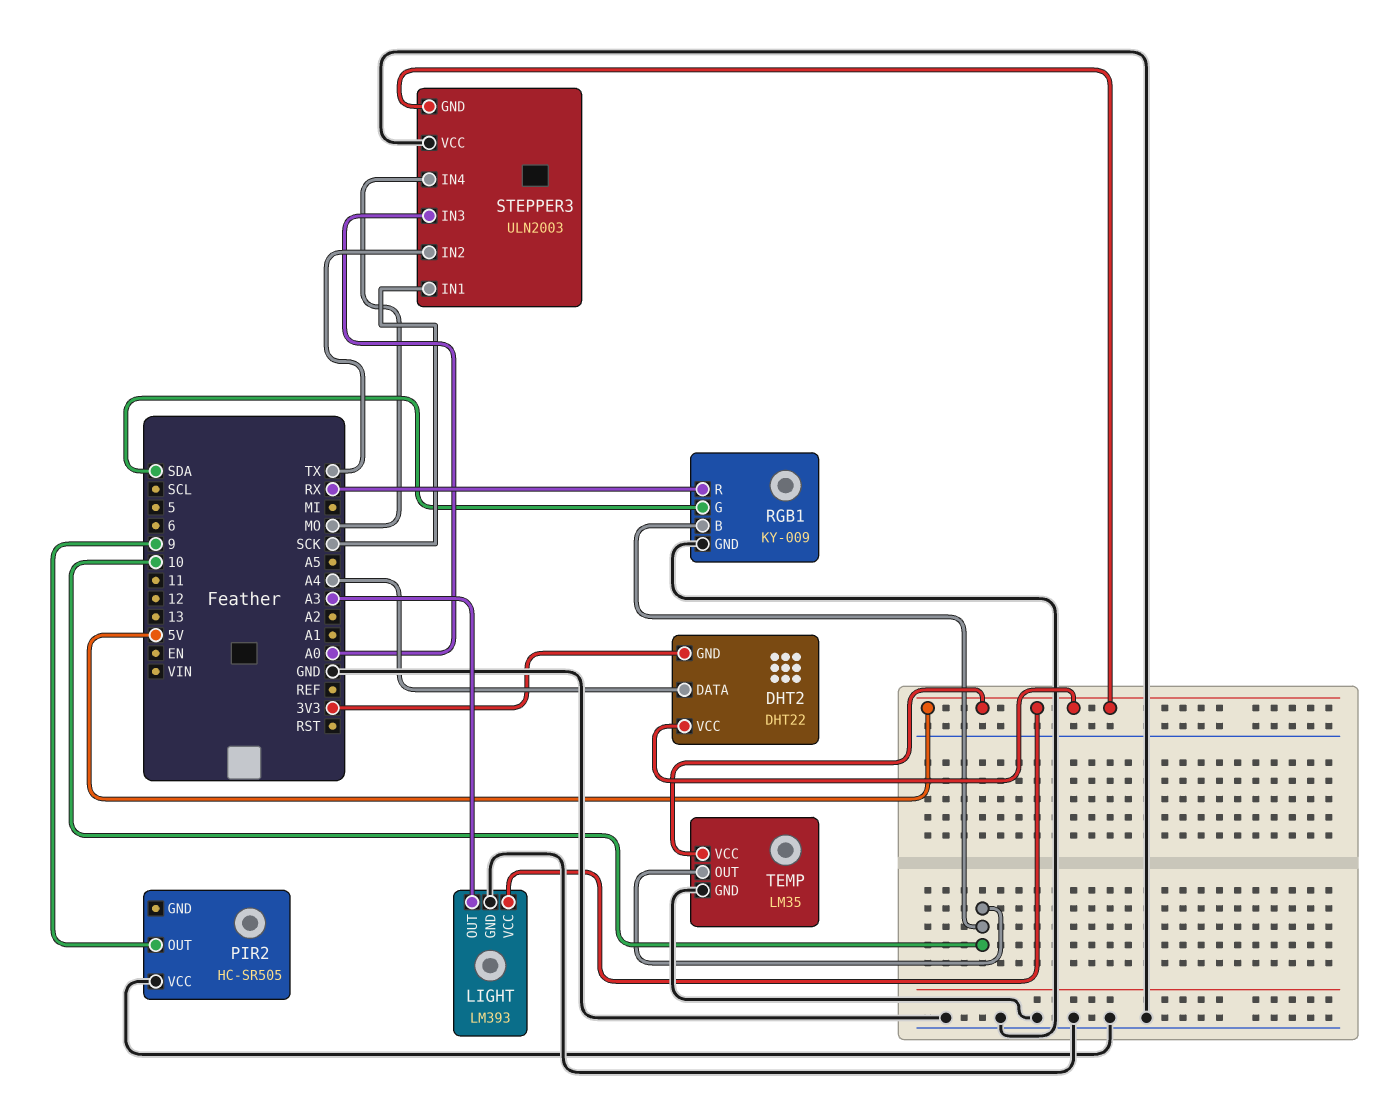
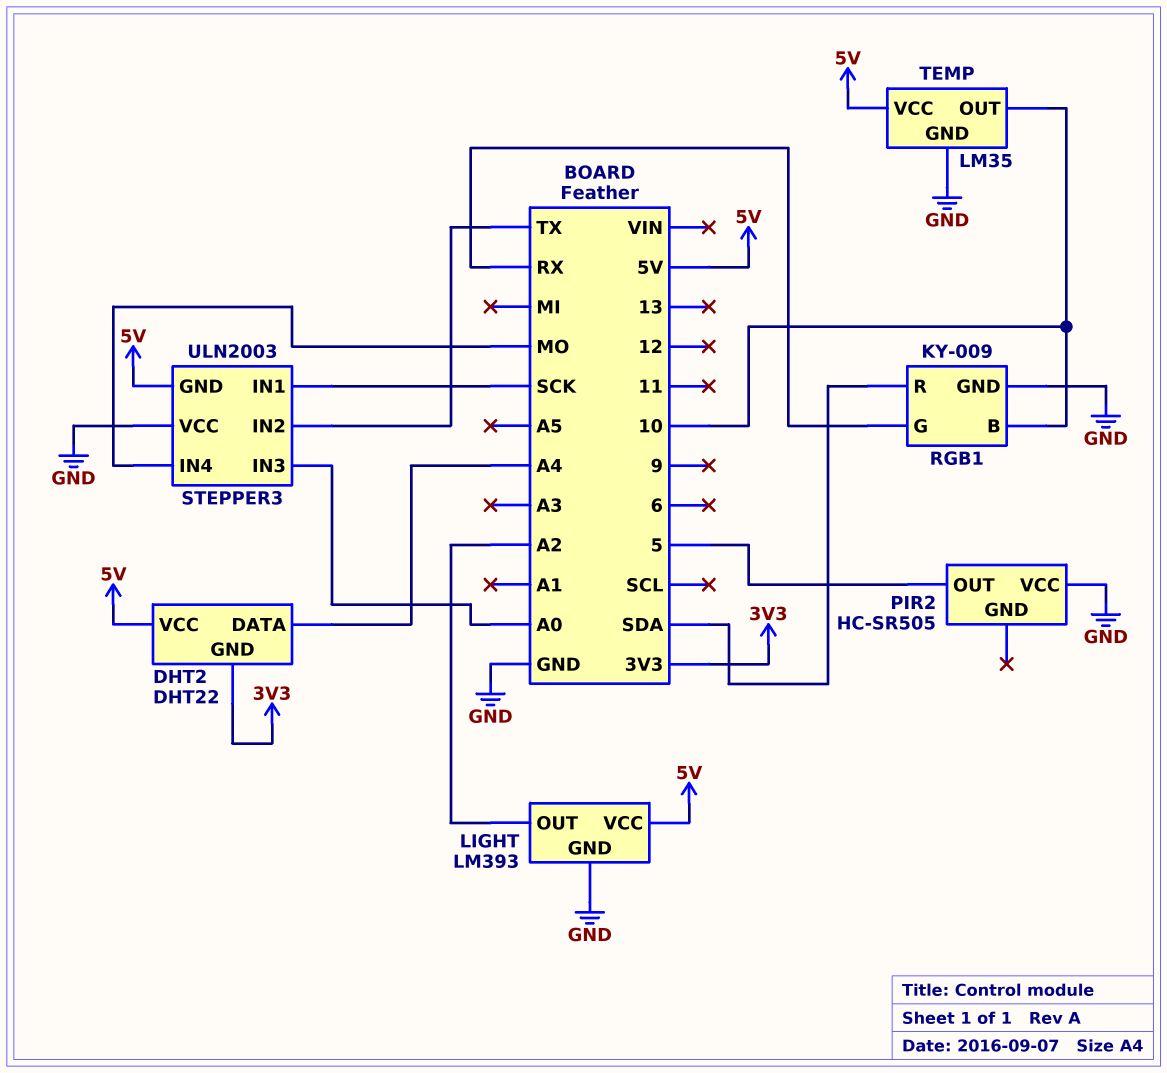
LIGHT pin OUT: A3 -> A2
PIR2 pin OUT: 9 -> 5
RGB1 pin G: SDA -> RX
RGB1 pin R: RX -> SDA

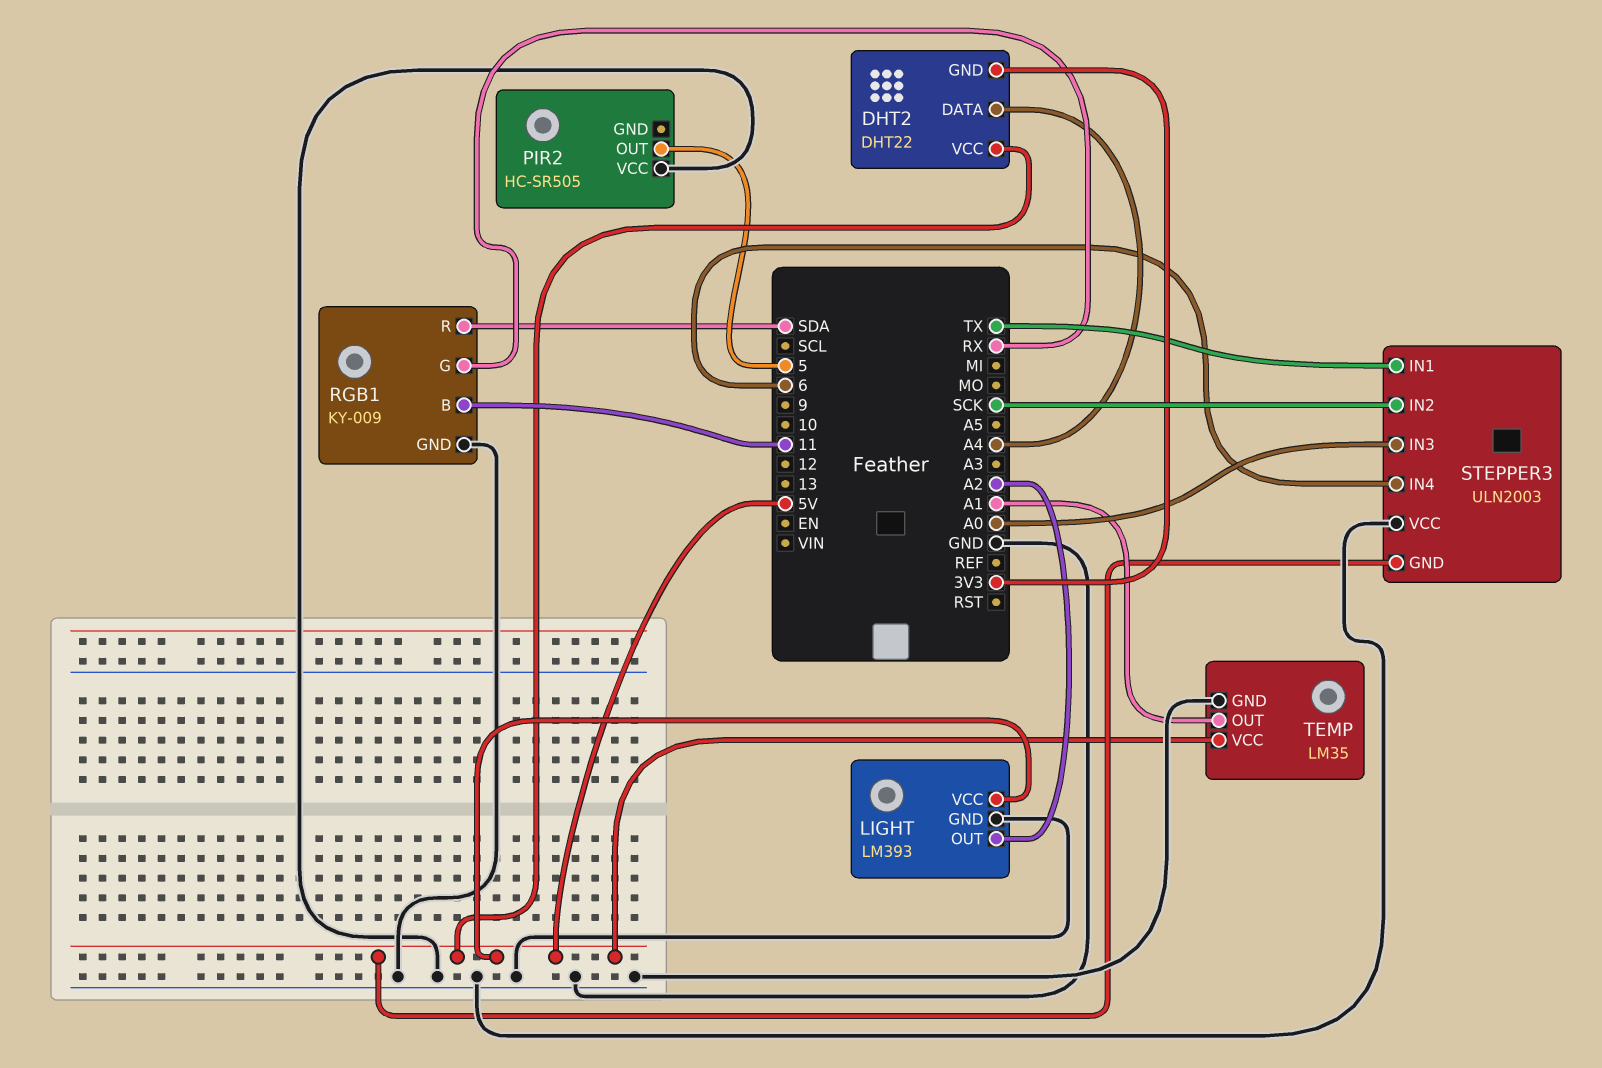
RGB1 pin B: 10 -> 11
STEPPER3 pin IN1: SCK -> TX
STEPPER3 pin IN2: TX -> SCK
STEPPER3 pin IN4: MO -> 6
TEMP pin OUT: 10 -> A1

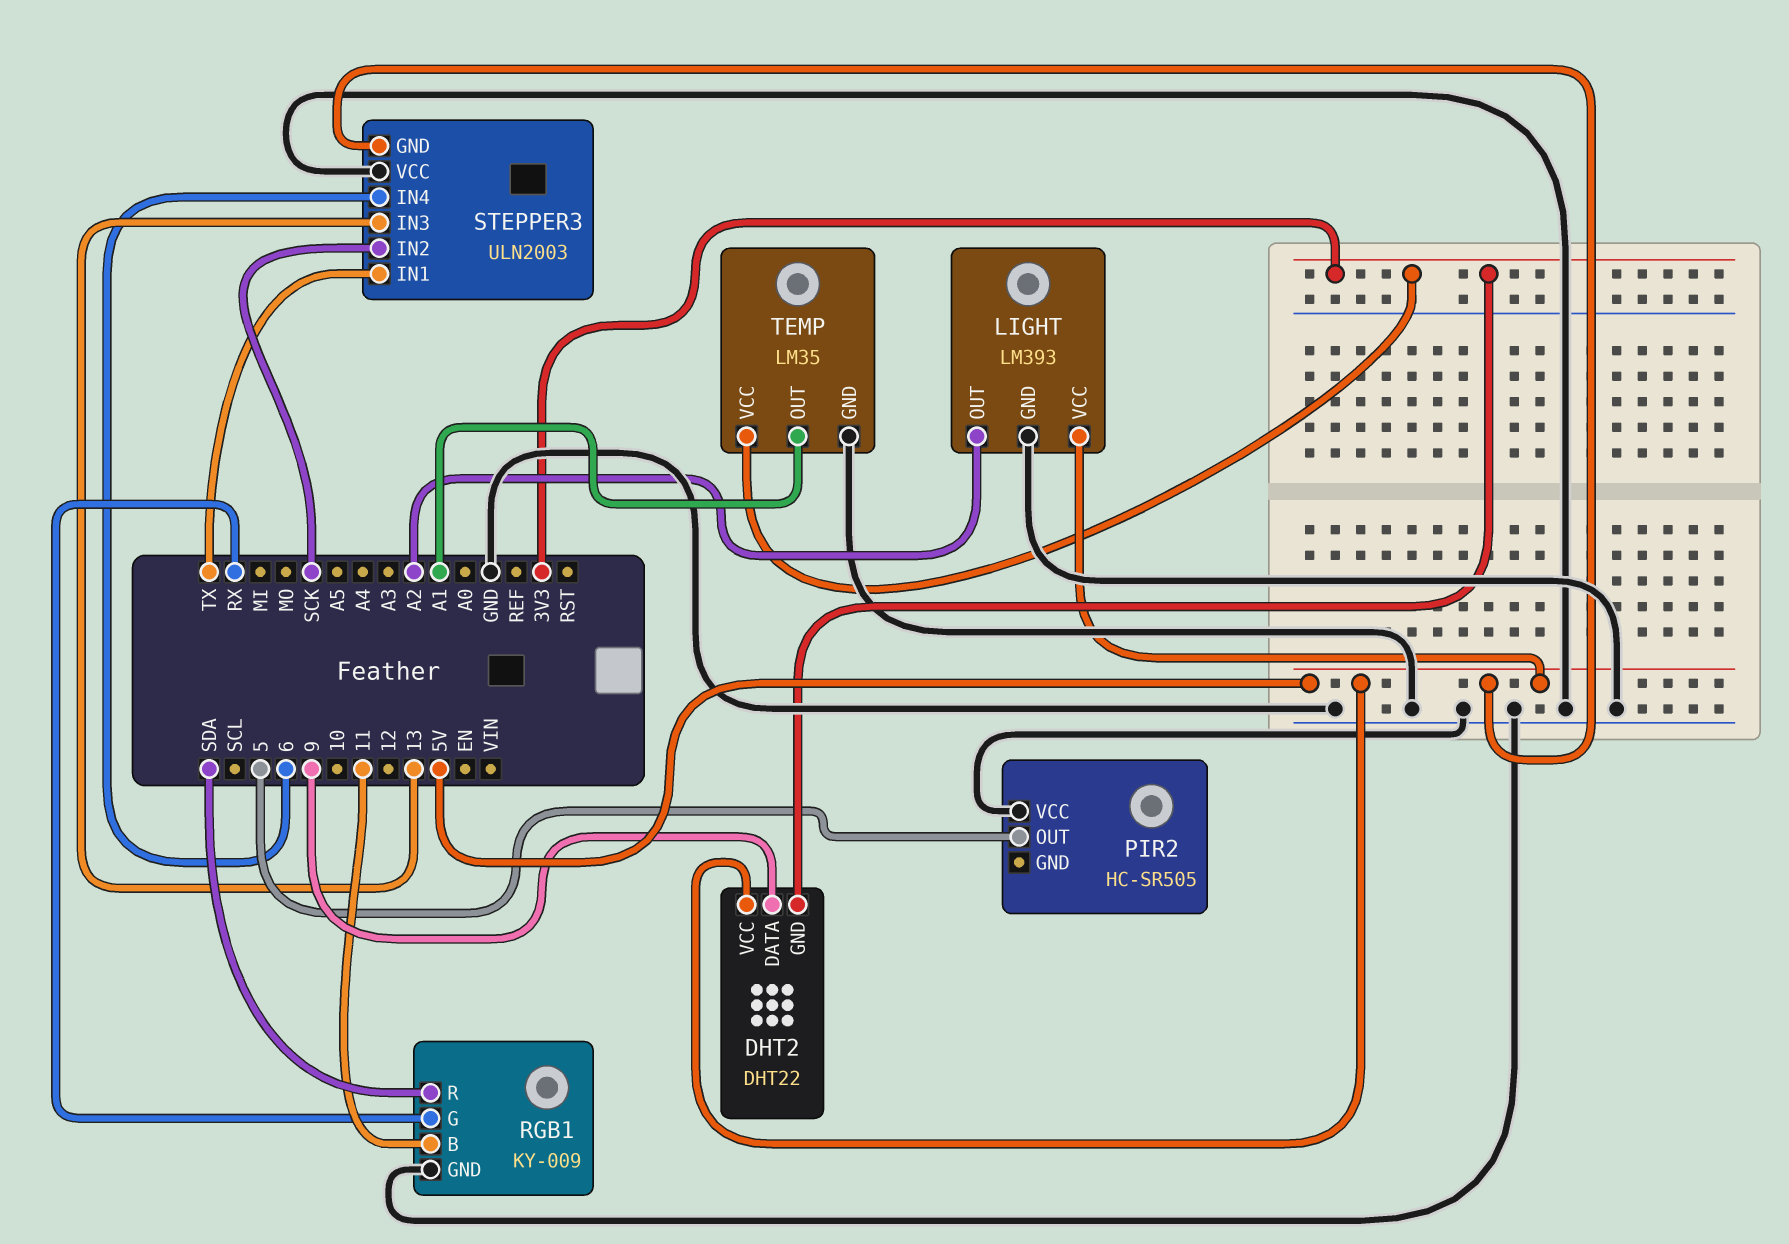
DHT2 pin DATA: A4 -> 9
STEPPER3 pin IN3: A0 -> 13
TEMP pin VCC: 5V -> 3V3

